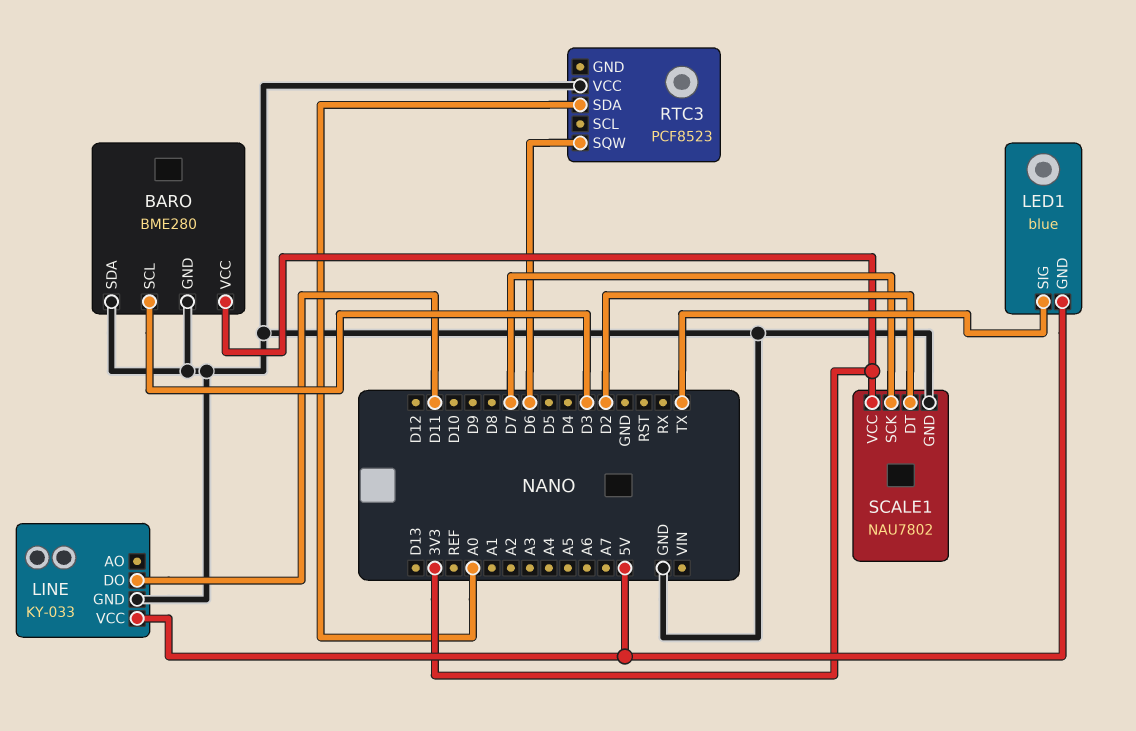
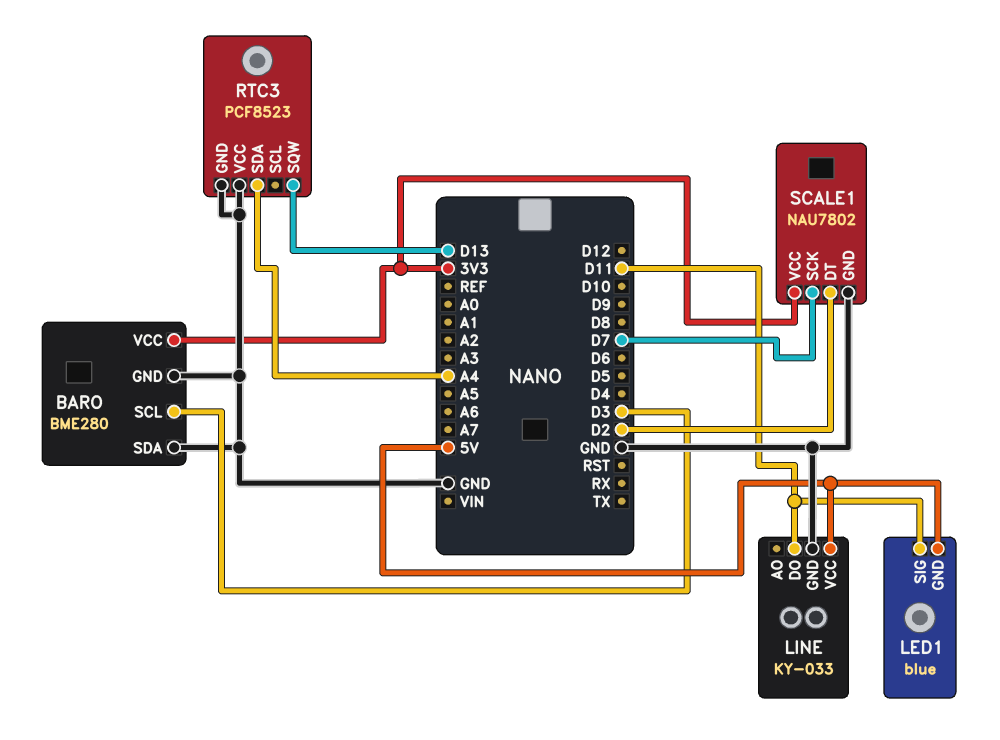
LED1 pin SIG: TX -> D11
RTC3 pin GND: none -> GND
RTC3 pin SDA: A0 -> A4
RTC3 pin SQW: D6 -> D13

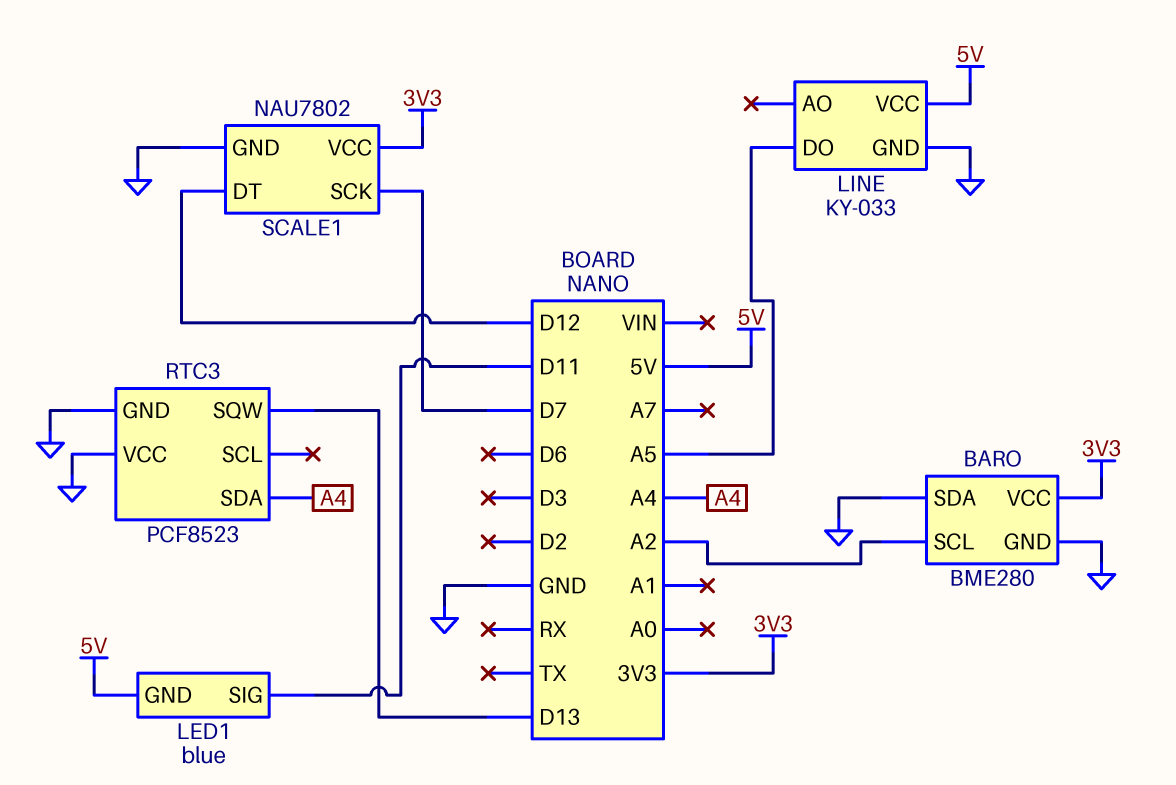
BARO pin SCL: D3 -> A2
LINE pin DO: D11 -> A5
SCALE1 pin DT: D2 -> D12

